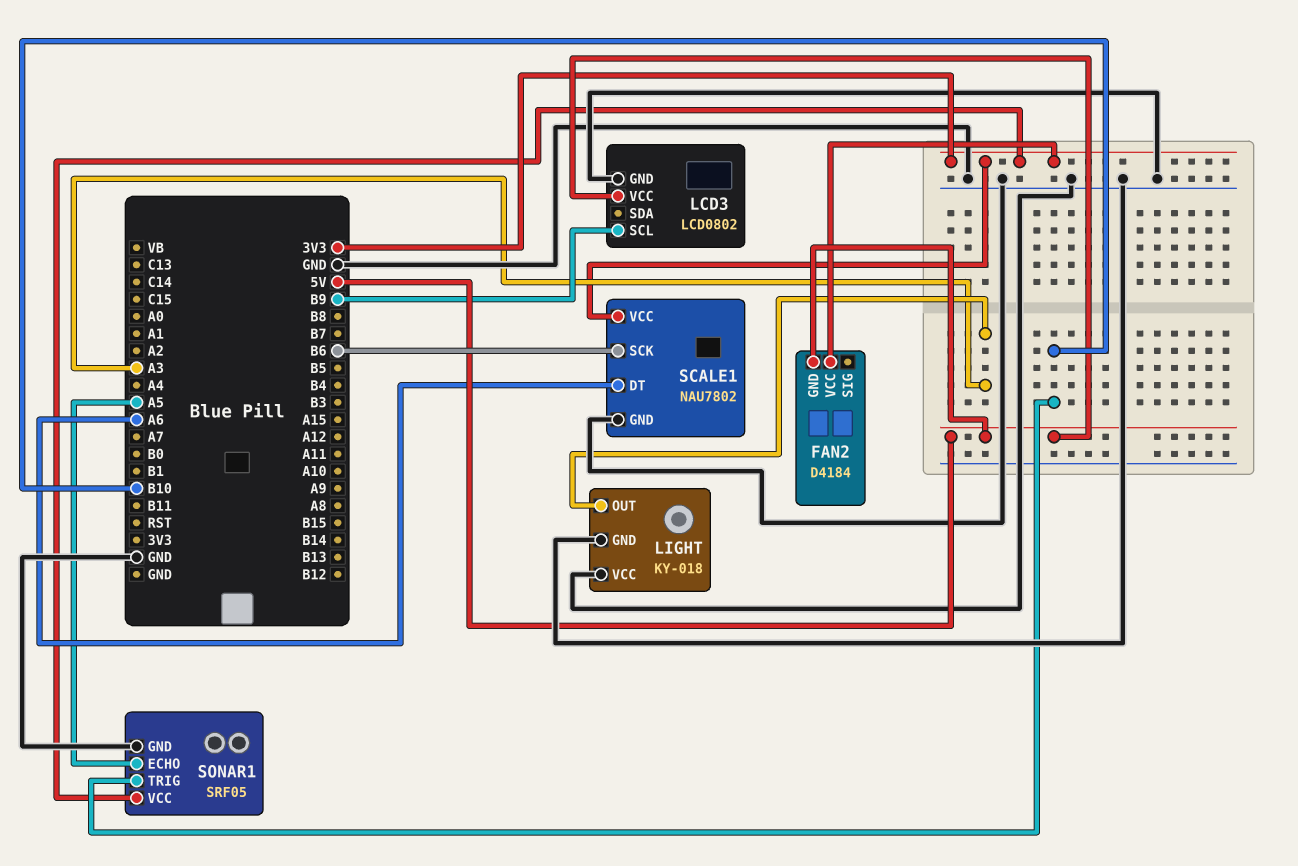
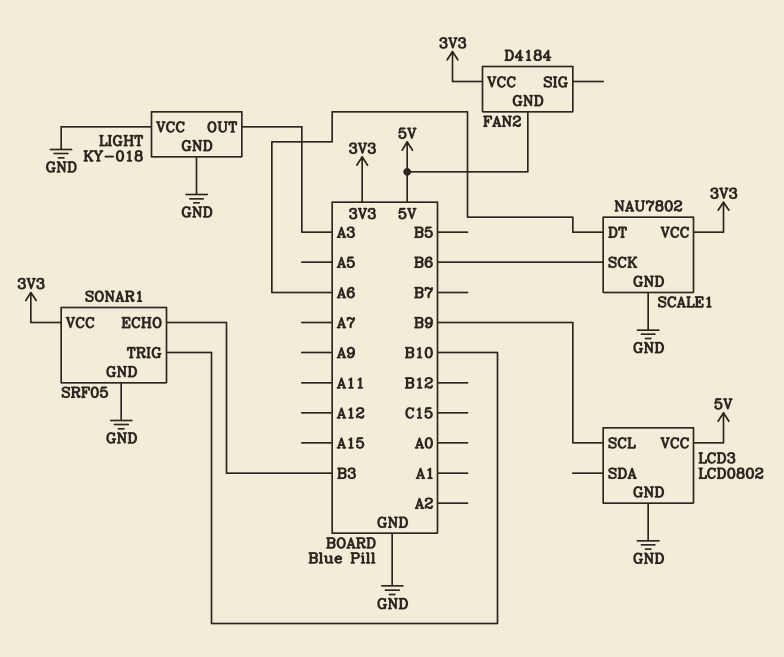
SONAR1 pin ECHO: A5 -> B3

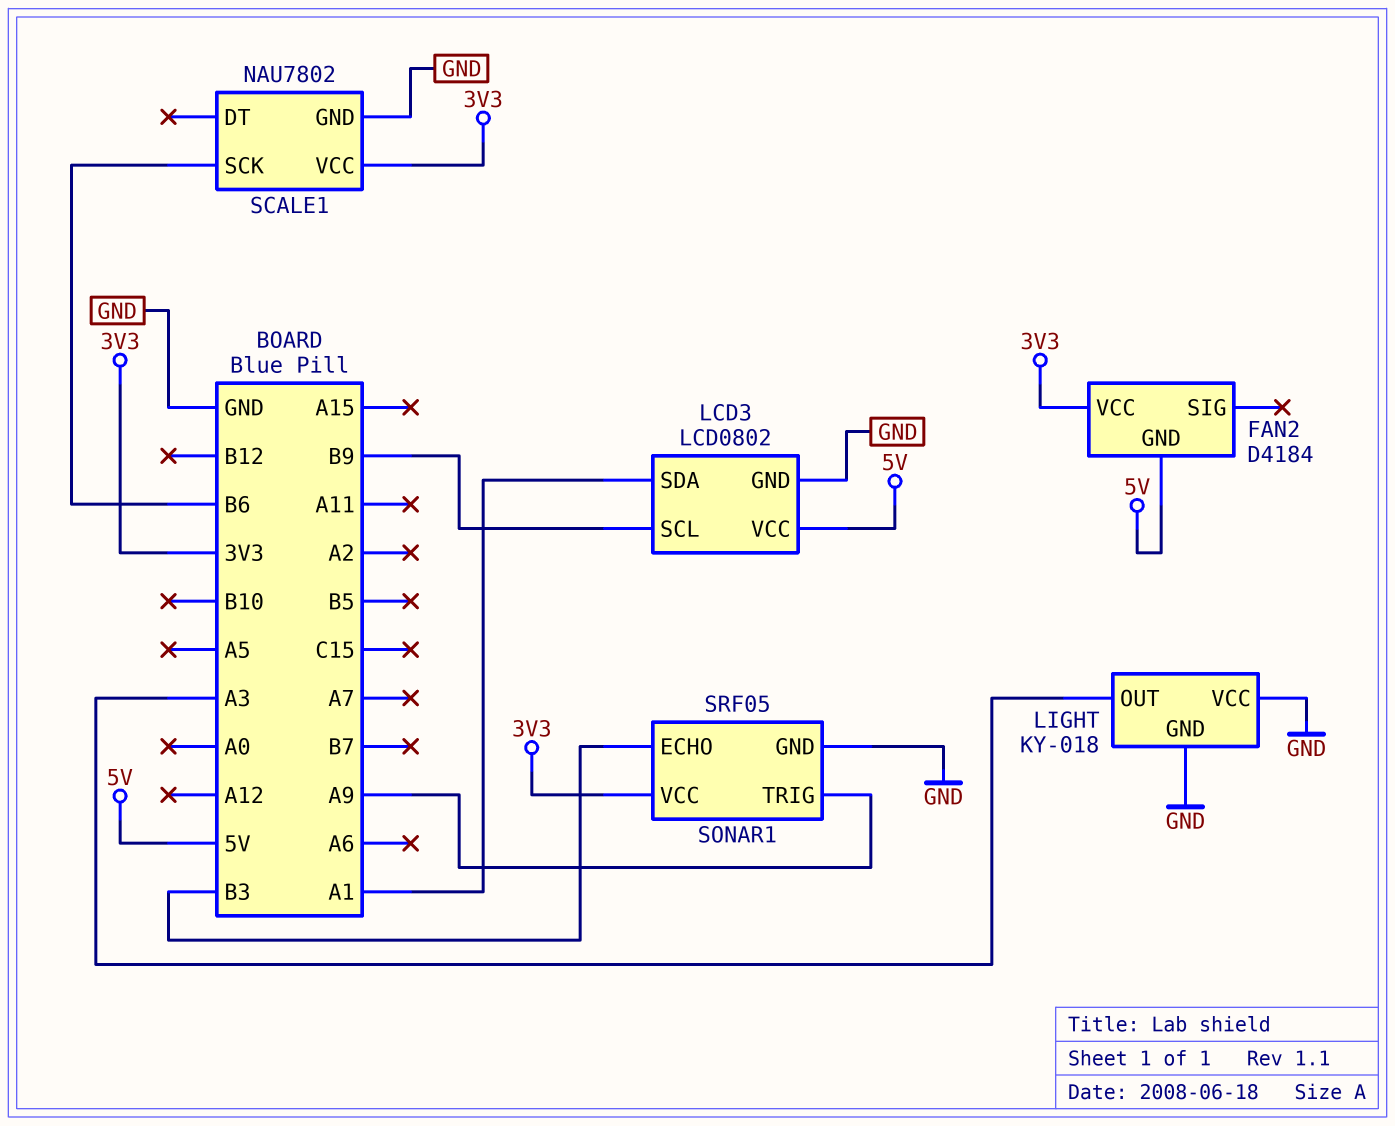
LCD3 pin SDA: none -> A1
SCALE1 pin DT: A6 -> none
SONAR1 pin TRIG: B10 -> A9

